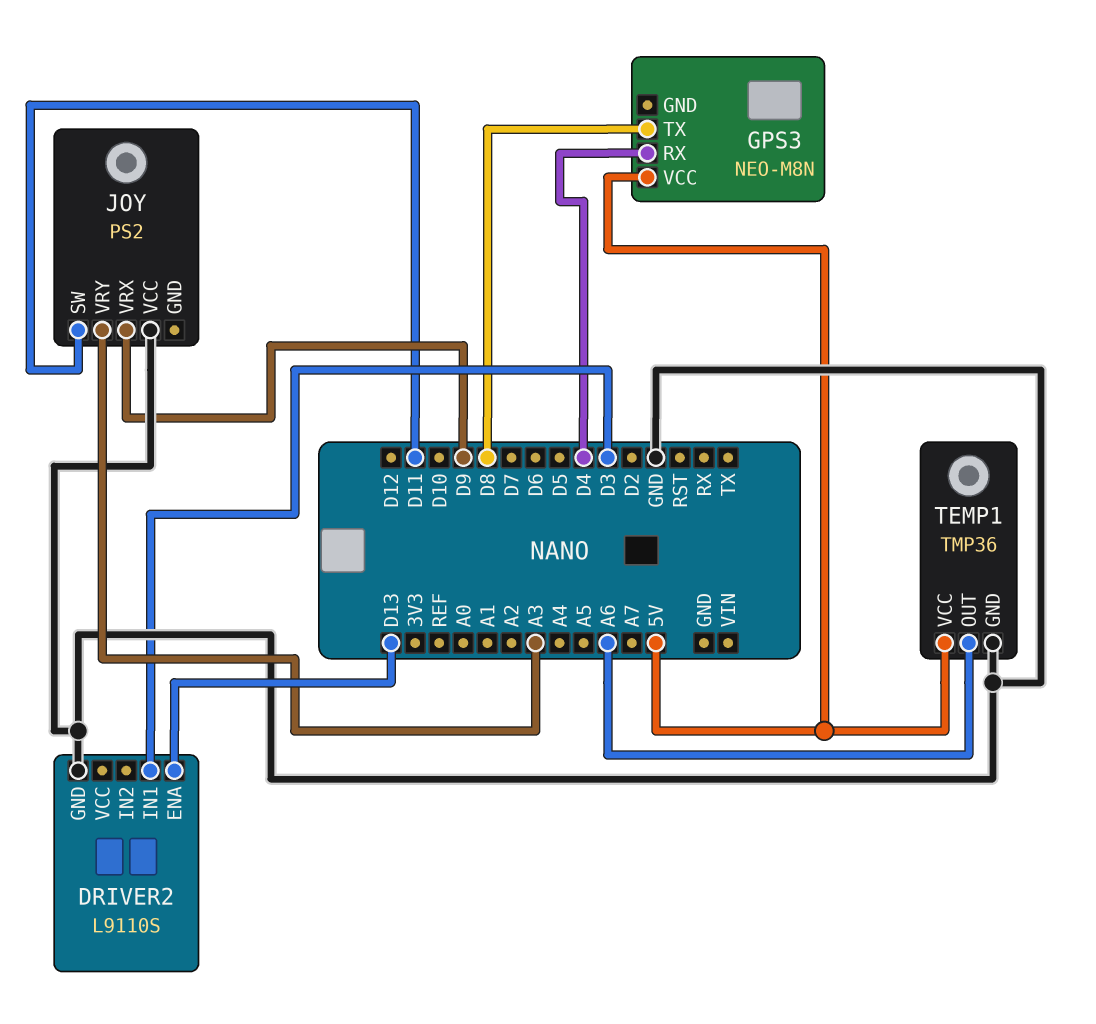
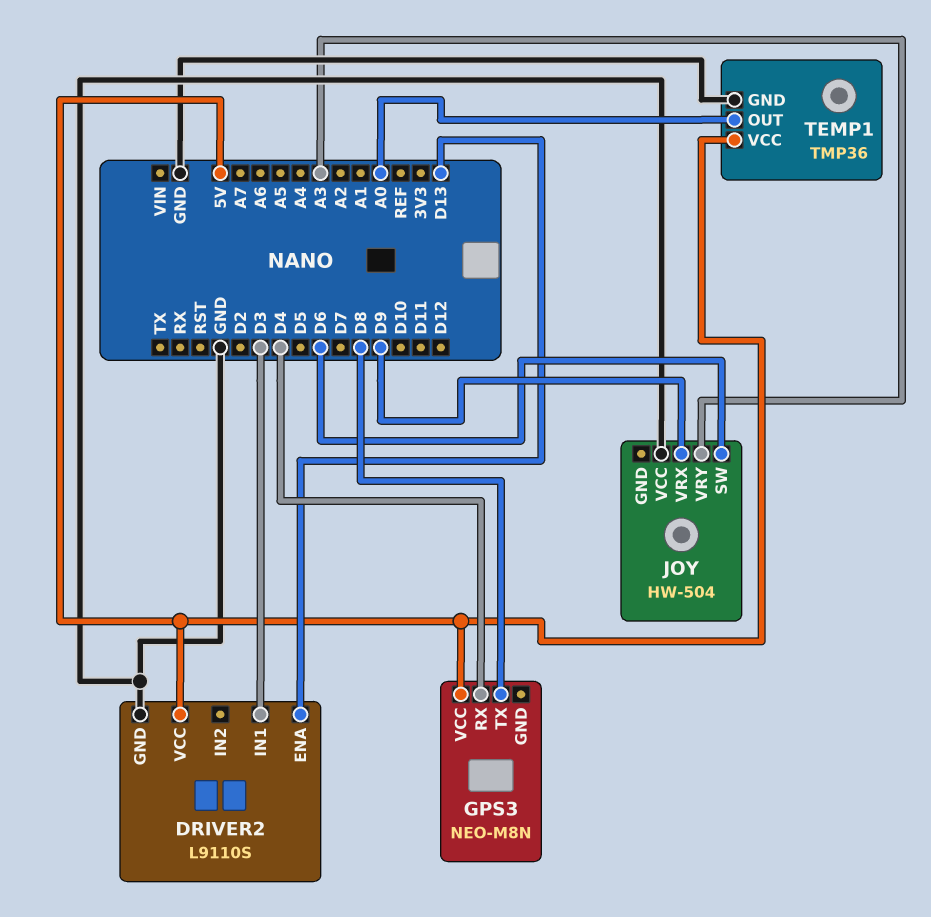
DRIVER2 pin VCC: none -> 5V
JOY: PS2 -> HW-504
JOY pin SW: D11 -> D6
TEMP1 pin OUT: A6 -> A0

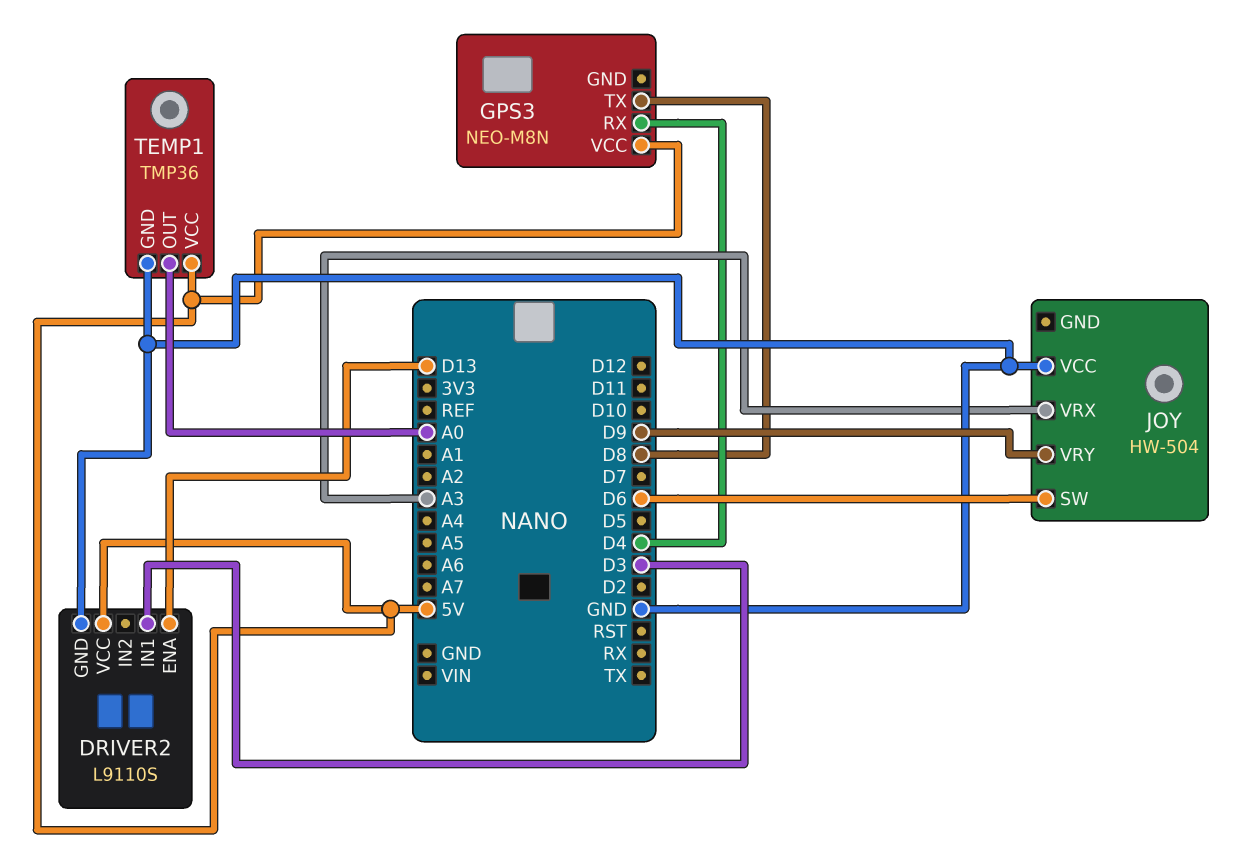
JOY pin VRX: D9 -> A3
JOY pin VRY: A3 -> D9

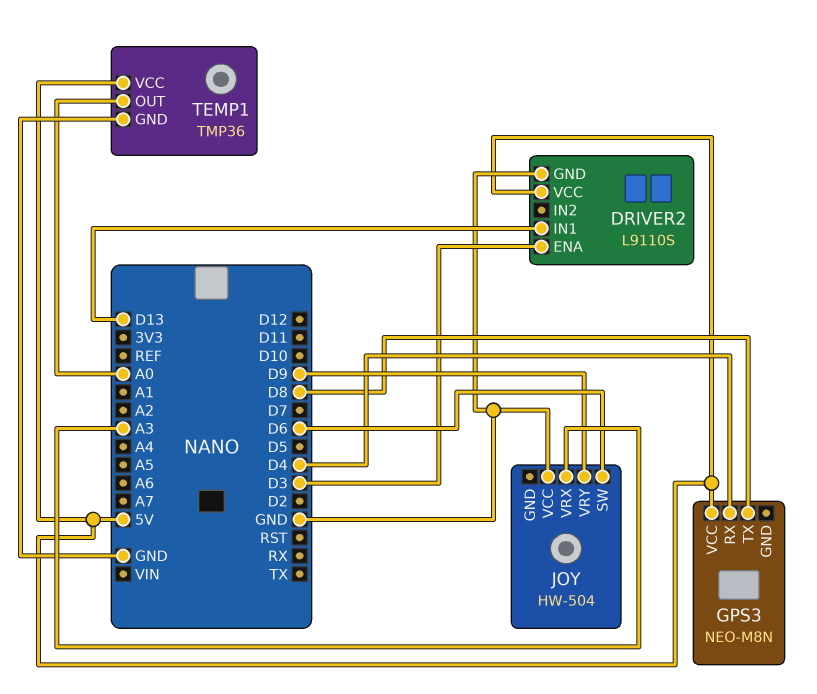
DRIVER2 pin ENA: D13 -> D3
DRIVER2 pin IN1: D3 -> D13

